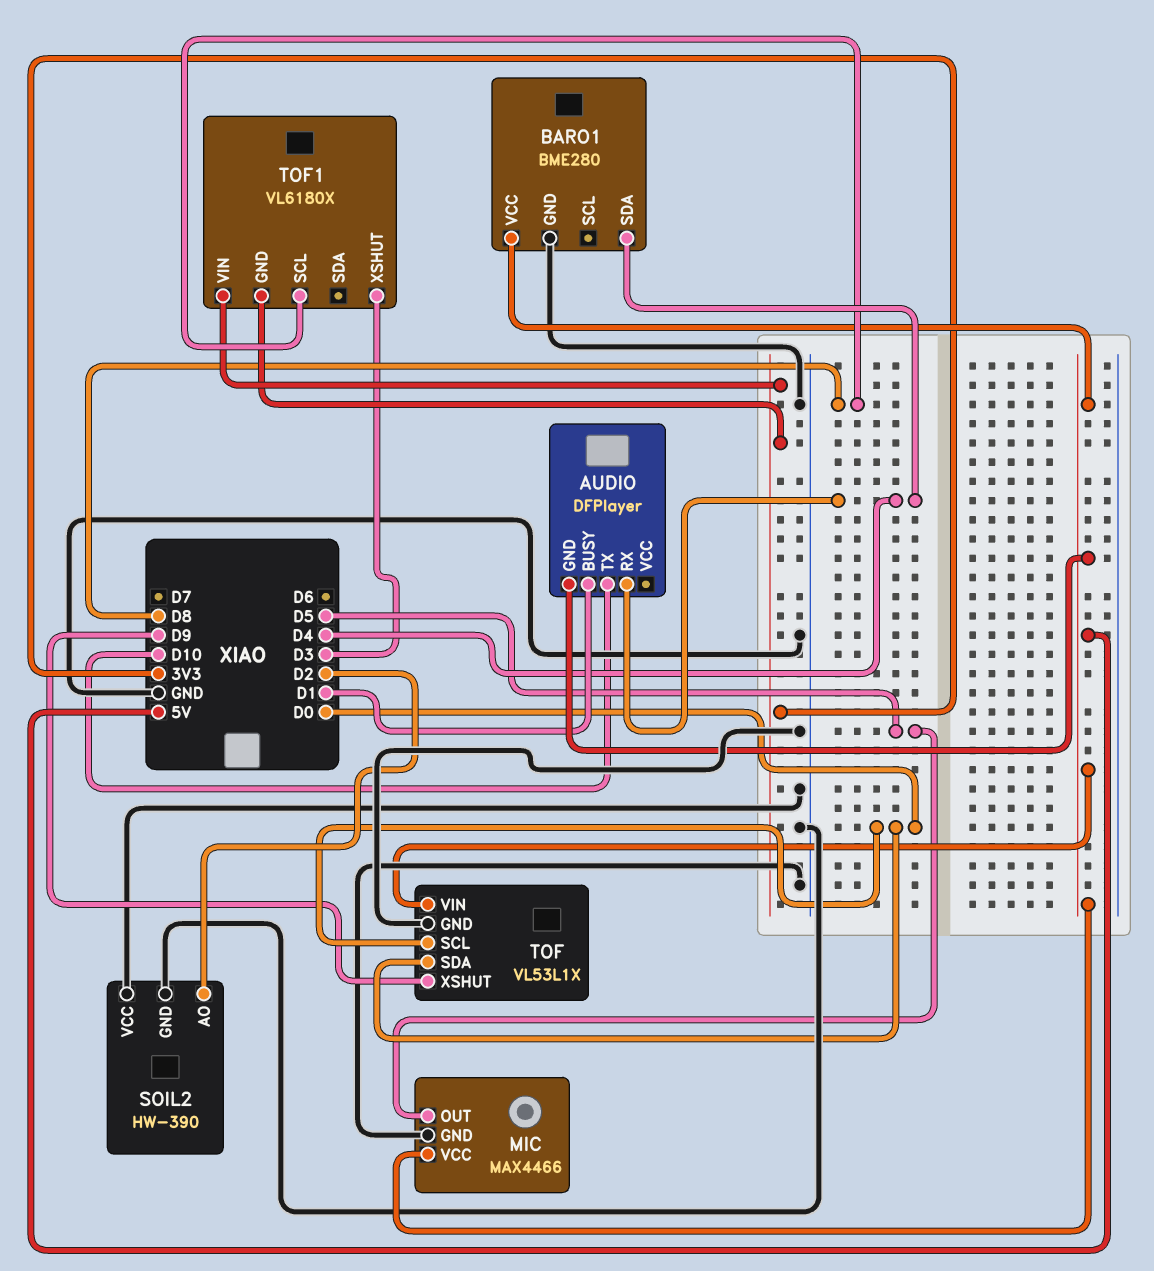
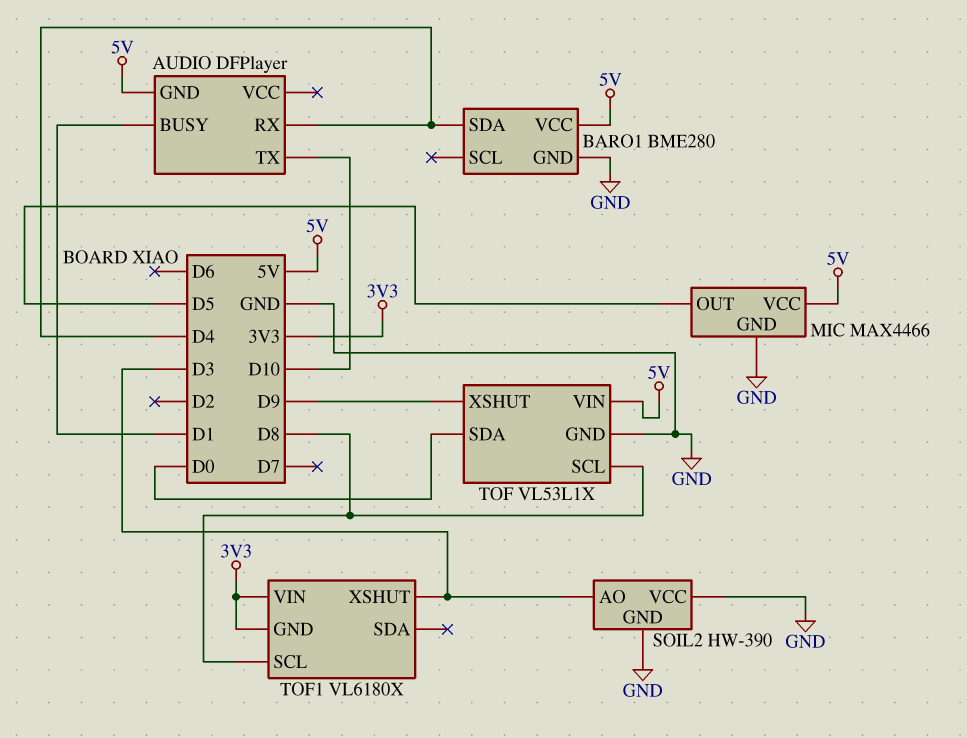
SOIL2 pin AO: D2 -> D3
TOF pin SCL: D0 -> D8

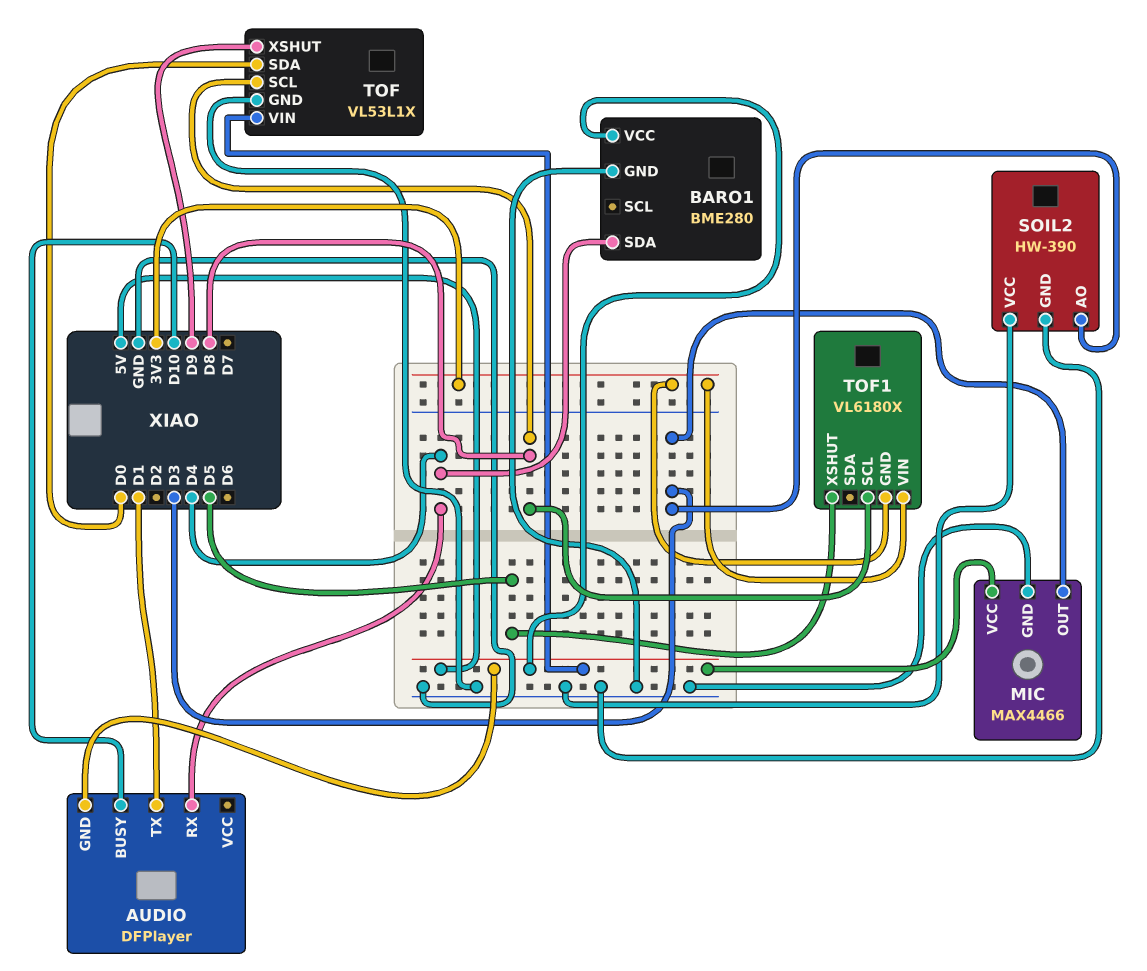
AUDIO pin BUSY: D1 -> D10
AUDIO pin TX: D10 -> D1
MIC pin OUT: D5 -> D3
TOF1 pin XSHUT: D3 -> D5

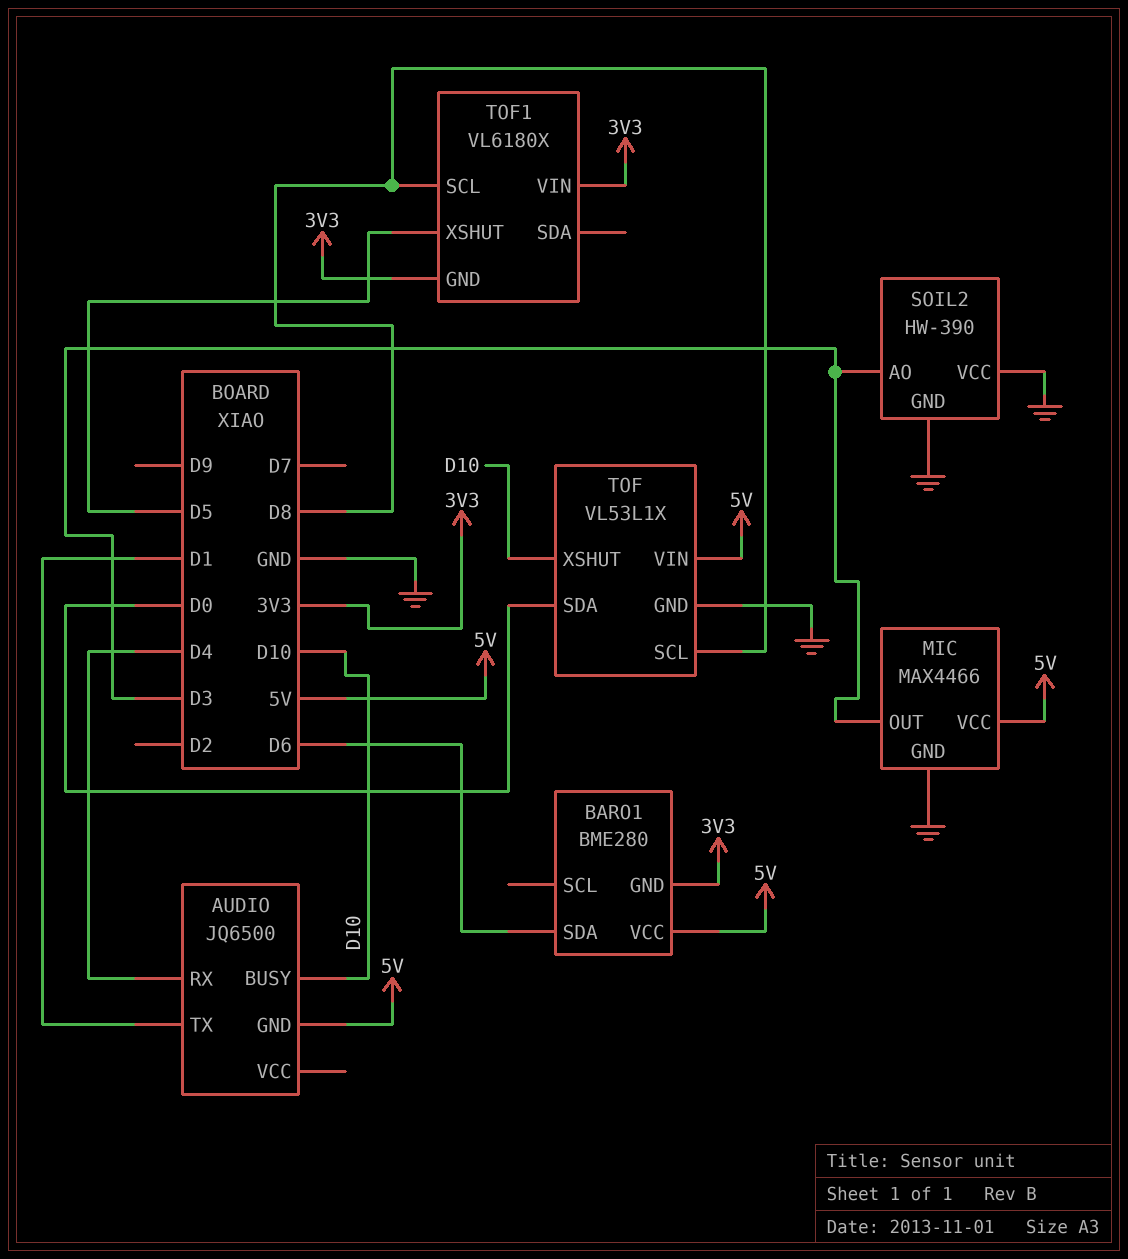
AUDIO: DFPlayer -> JQ6500
BARO1 pin GND: GND -> 3V3
BARO1 pin SDA: D4 -> D6
TOF pin XSHUT: D9 -> D10

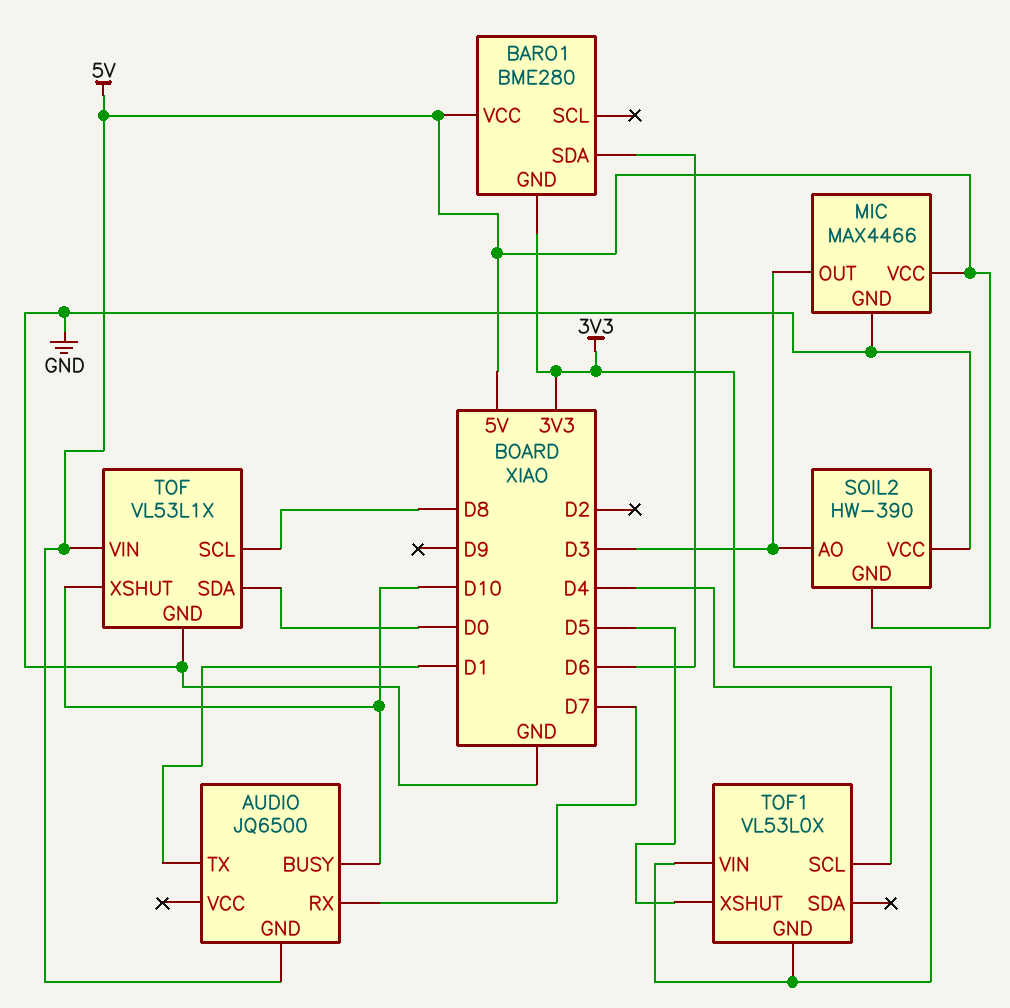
AUDIO pin RX: D4 -> D7
SOIL2 pin GND: GND -> 5V
TOF1: VL6180X -> VL53L0X
TOF1 pin SCL: D8 -> D4

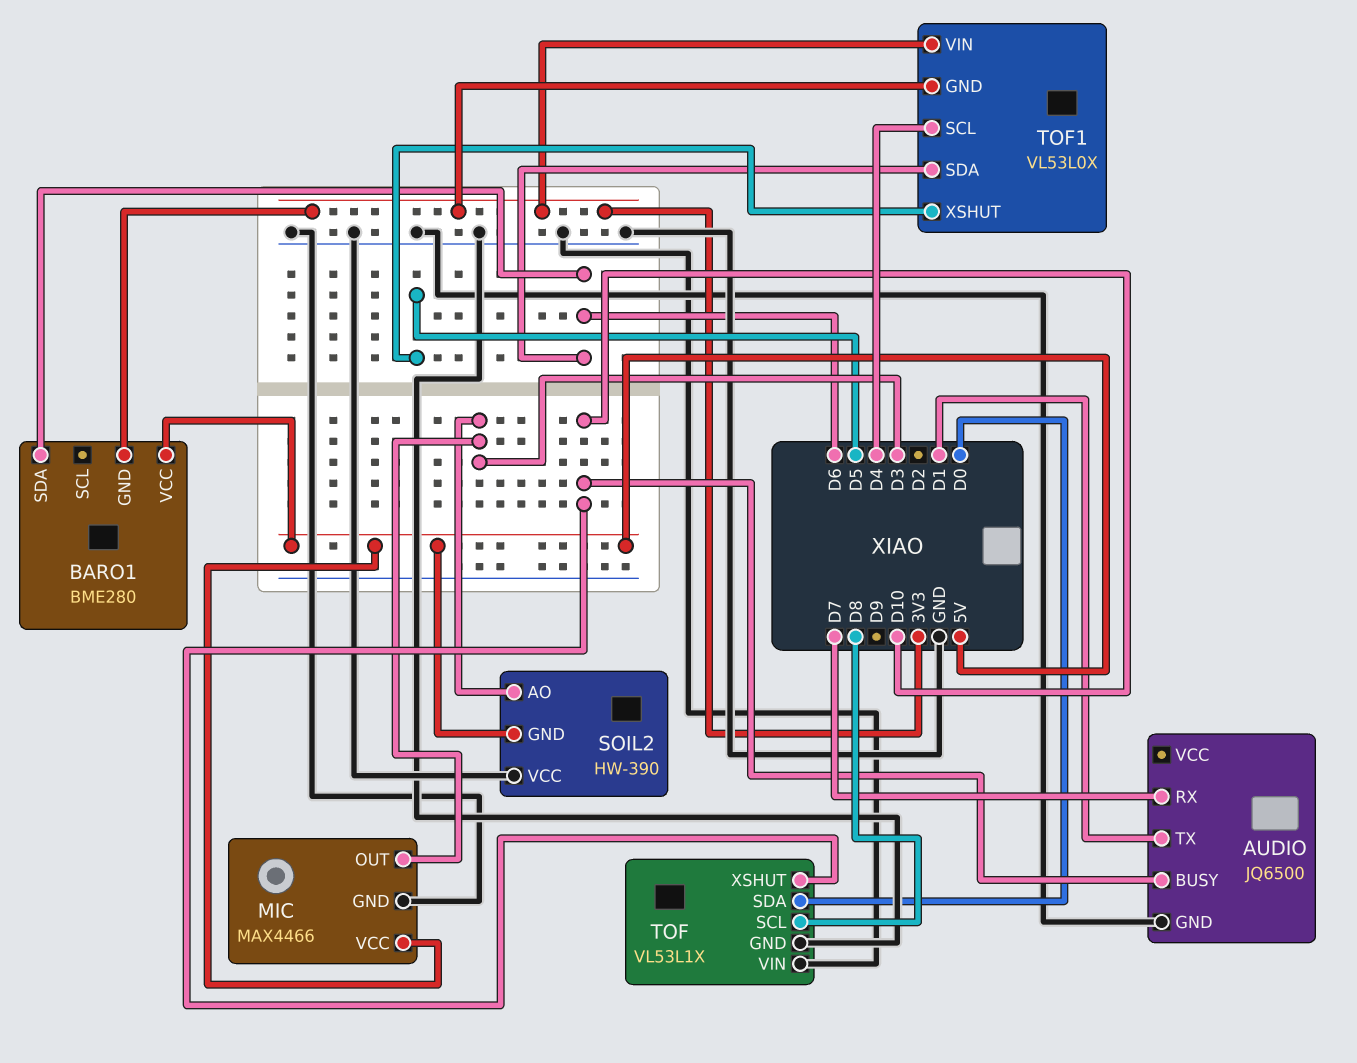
AUDIO pin GND: 5V -> GND
TOF pin VIN: 5V -> GND
TOF1 pin SDA: none -> D6

